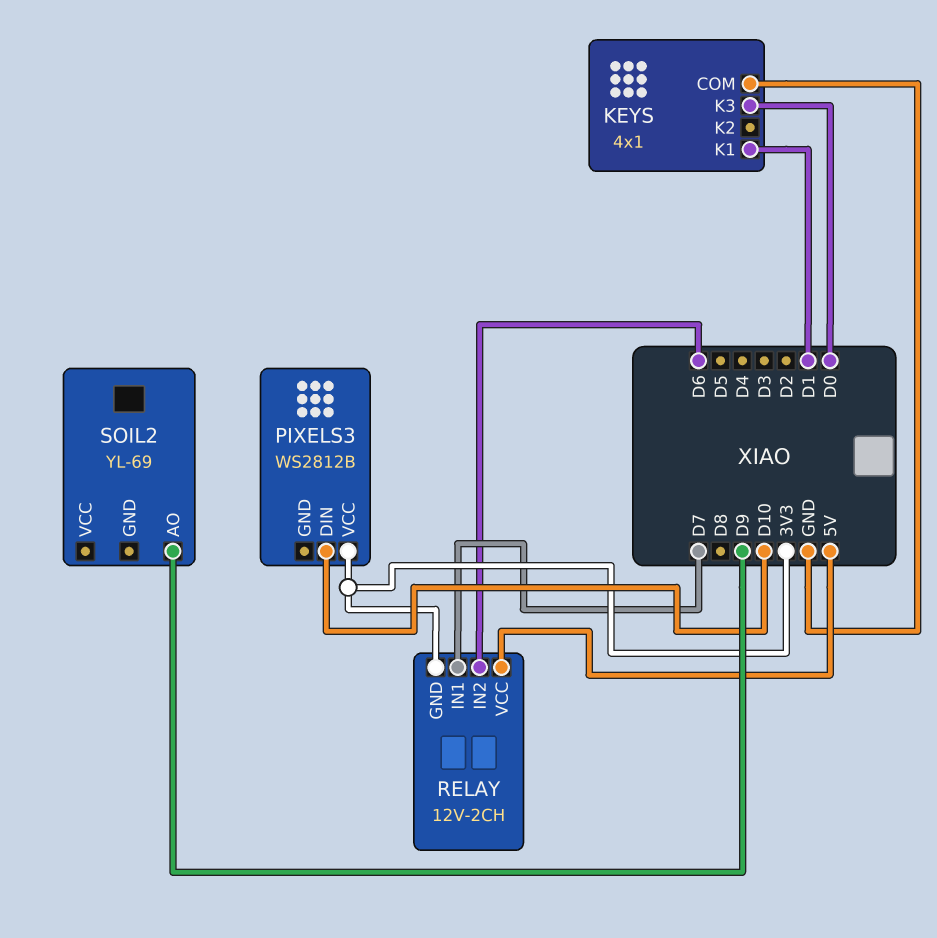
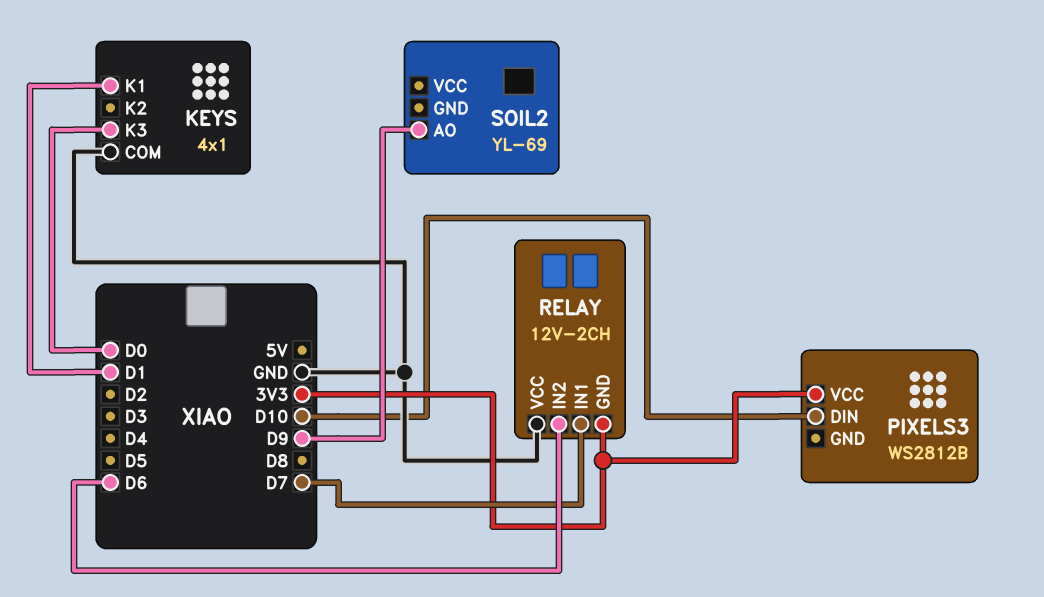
RELAY pin VCC: 5V -> GND

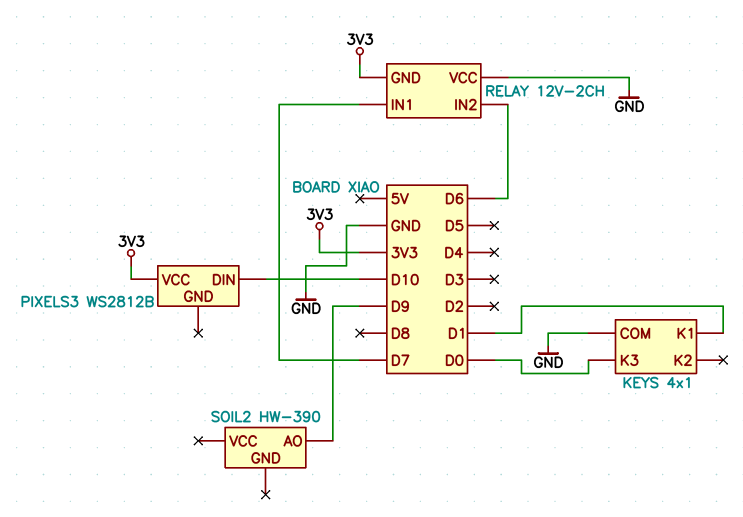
SOIL2: YL-69 -> HW-390

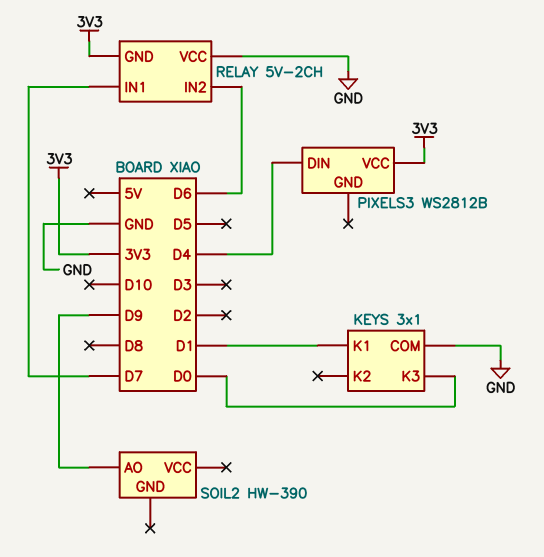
KEYS: 4x1 -> 3x1
PIXELS3 pin DIN: D10 -> D4
RELAY: 12V-2CH -> 5V-2CH

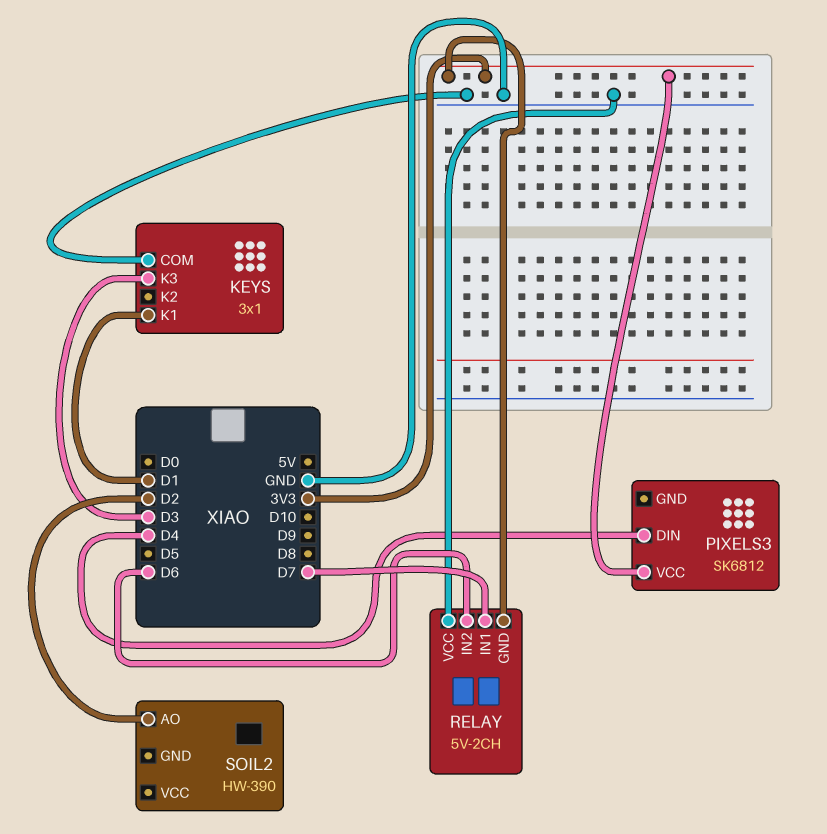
KEYS pin K3: D0 -> D3
PIXELS3: WS2812B -> SK6812
SOIL2 pin AO: D9 -> D2

